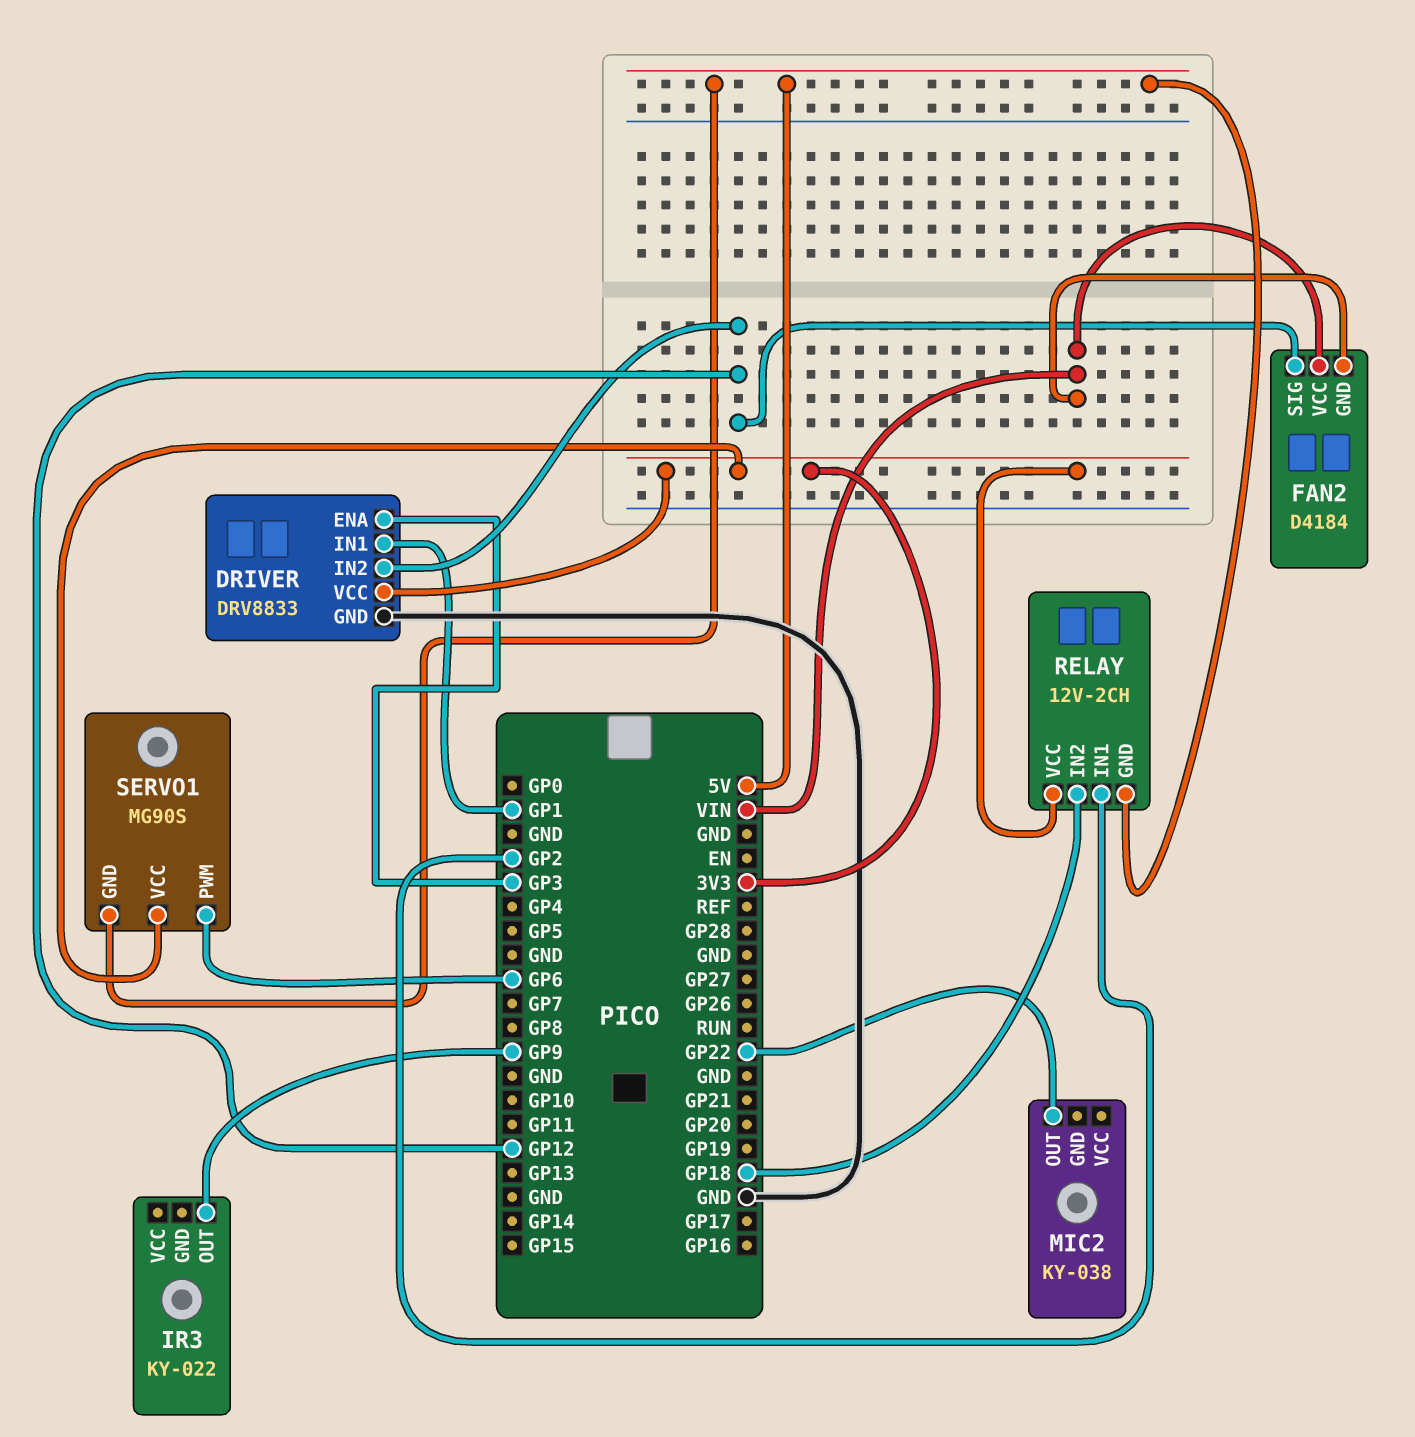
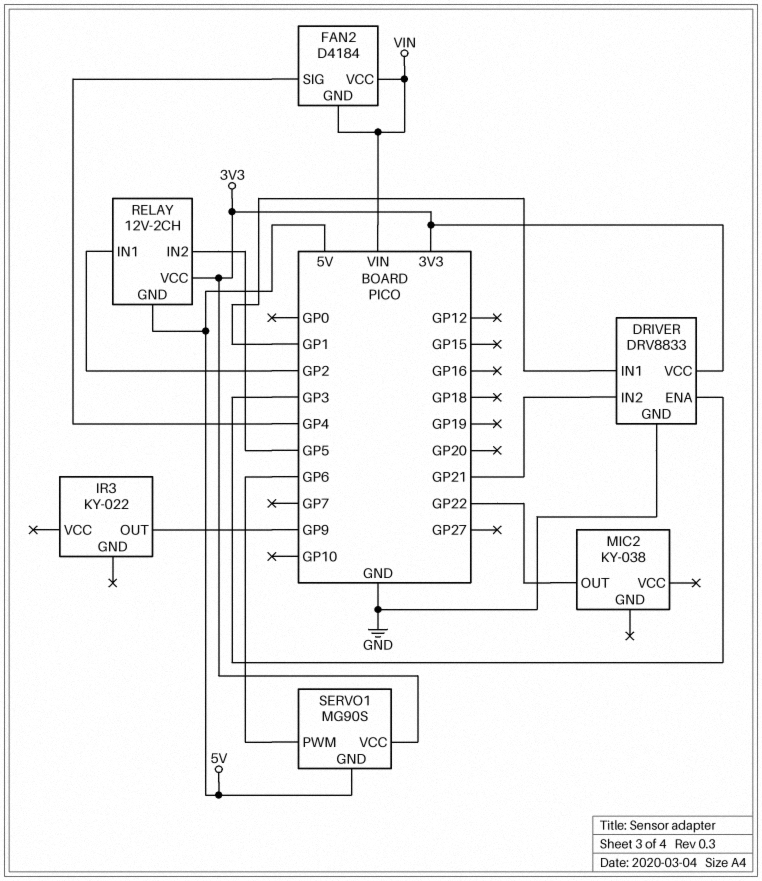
DRIVER pin IN2: GP12 -> GP21
FAN2 pin SIG: GP12 -> GP4
RELAY pin IN2: GP18 -> GP5

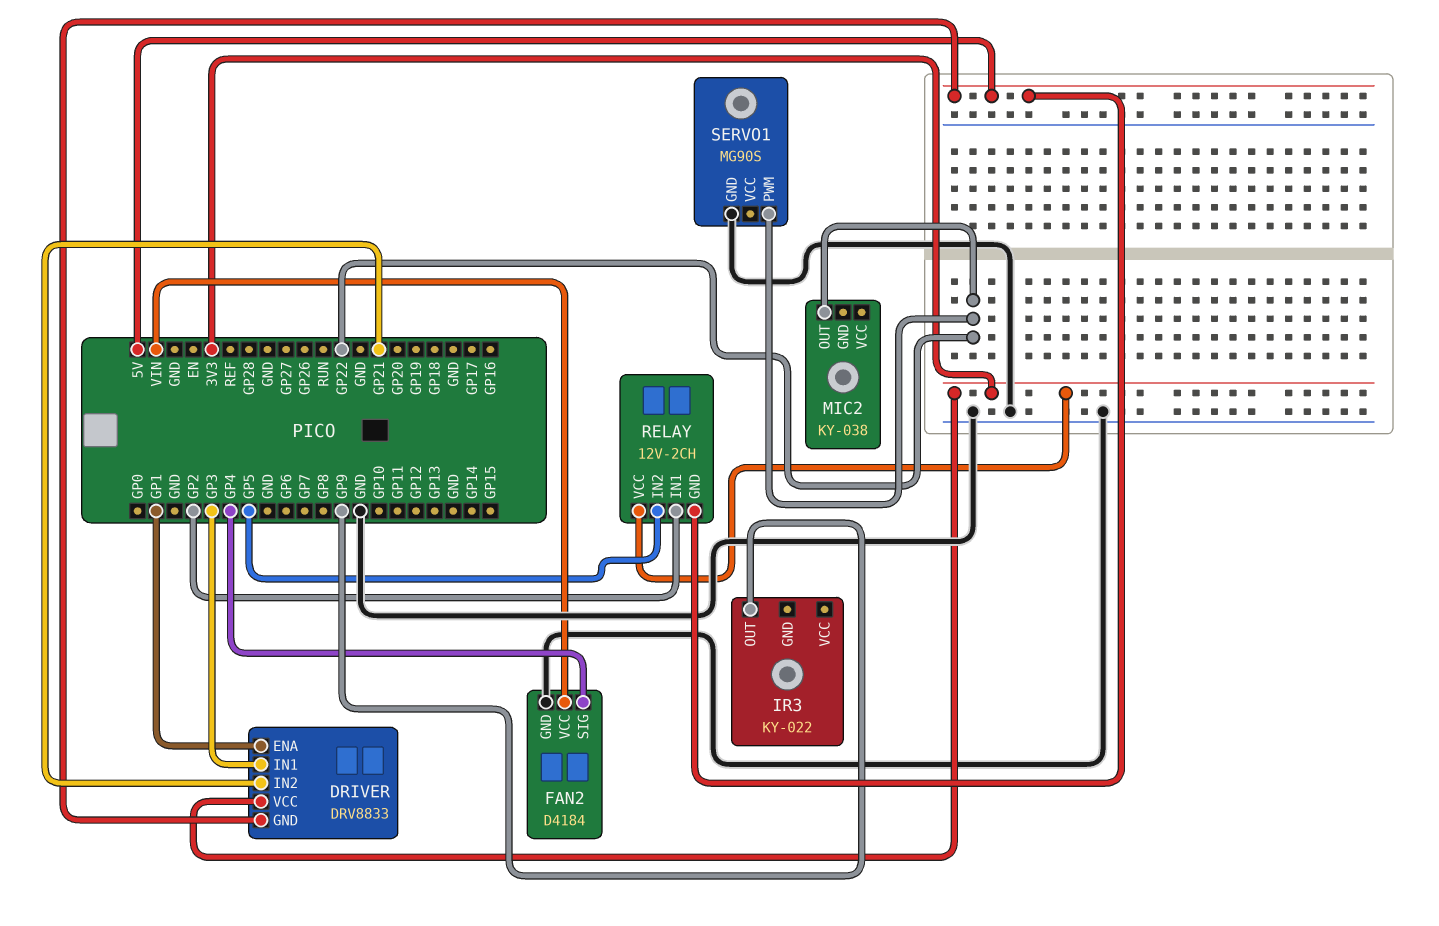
DRIVER pin ENA: GP3 -> GP1
DRIVER pin GND: GND -> 5V
DRIVER pin IN1: GP1 -> GP3
FAN2 pin GND: VIN -> GND
SERVO1 pin GND: 5V -> GND
SERVO1 pin PWM: GP6 -> GP22
SERVO1 pin VCC: 3V3 -> none

